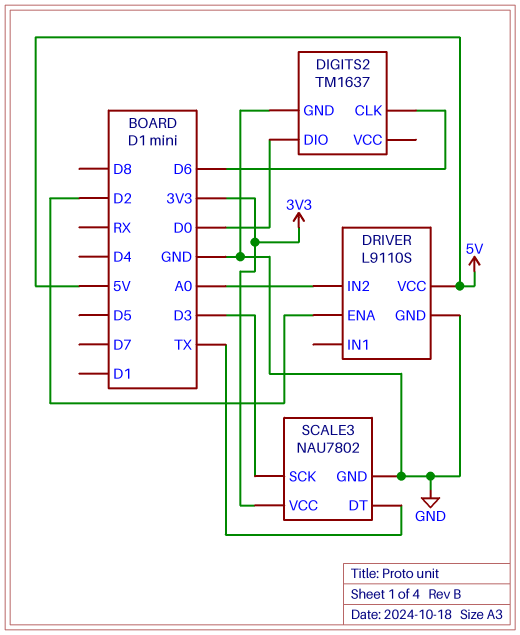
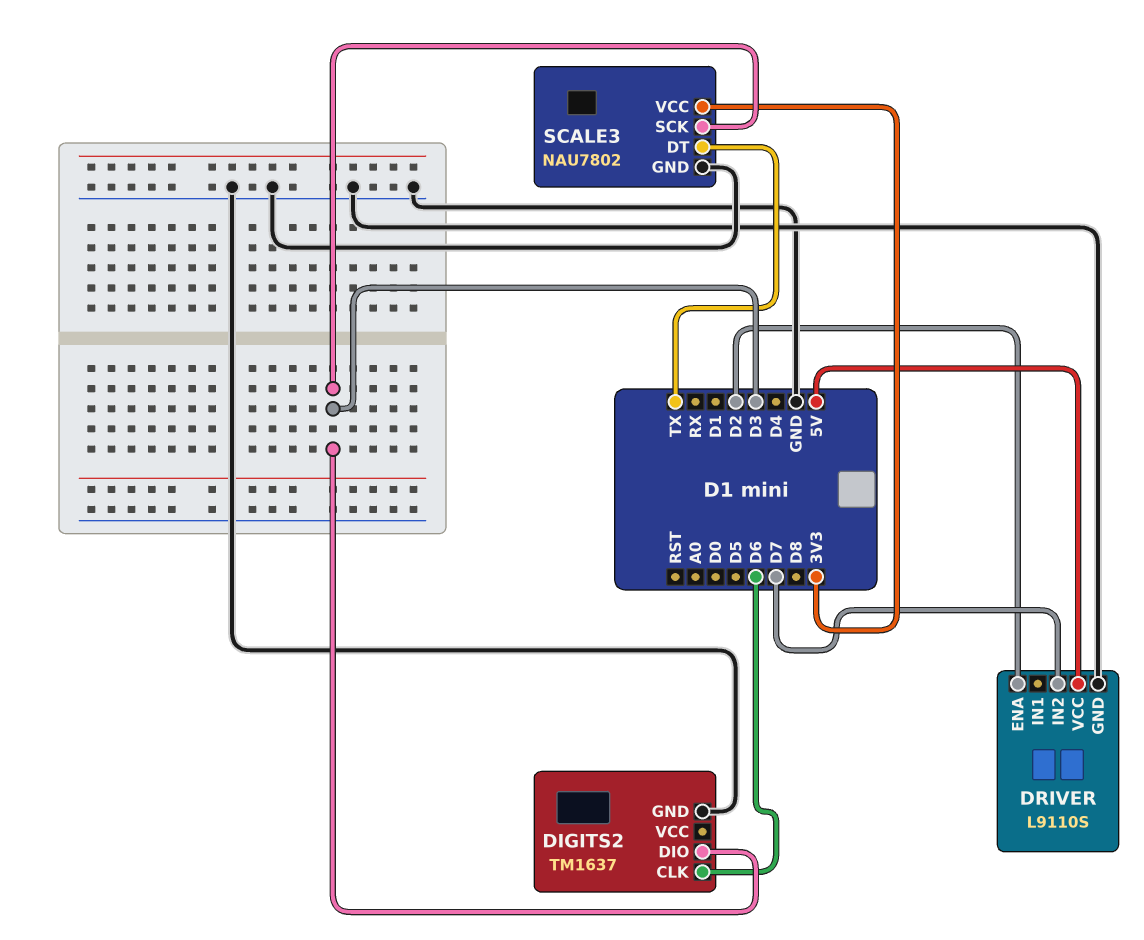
DIGITS2 pin DIO: D0 -> D3
DRIVER pin IN2: A0 -> D7

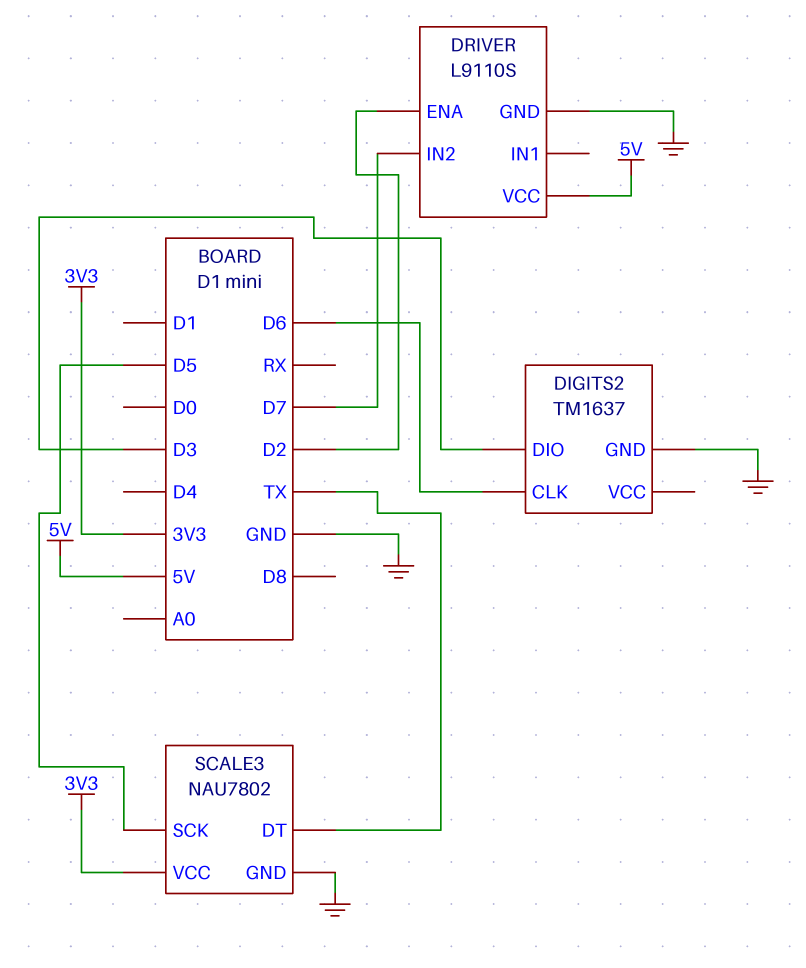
SCALE3 pin SCK: D3 -> D5

